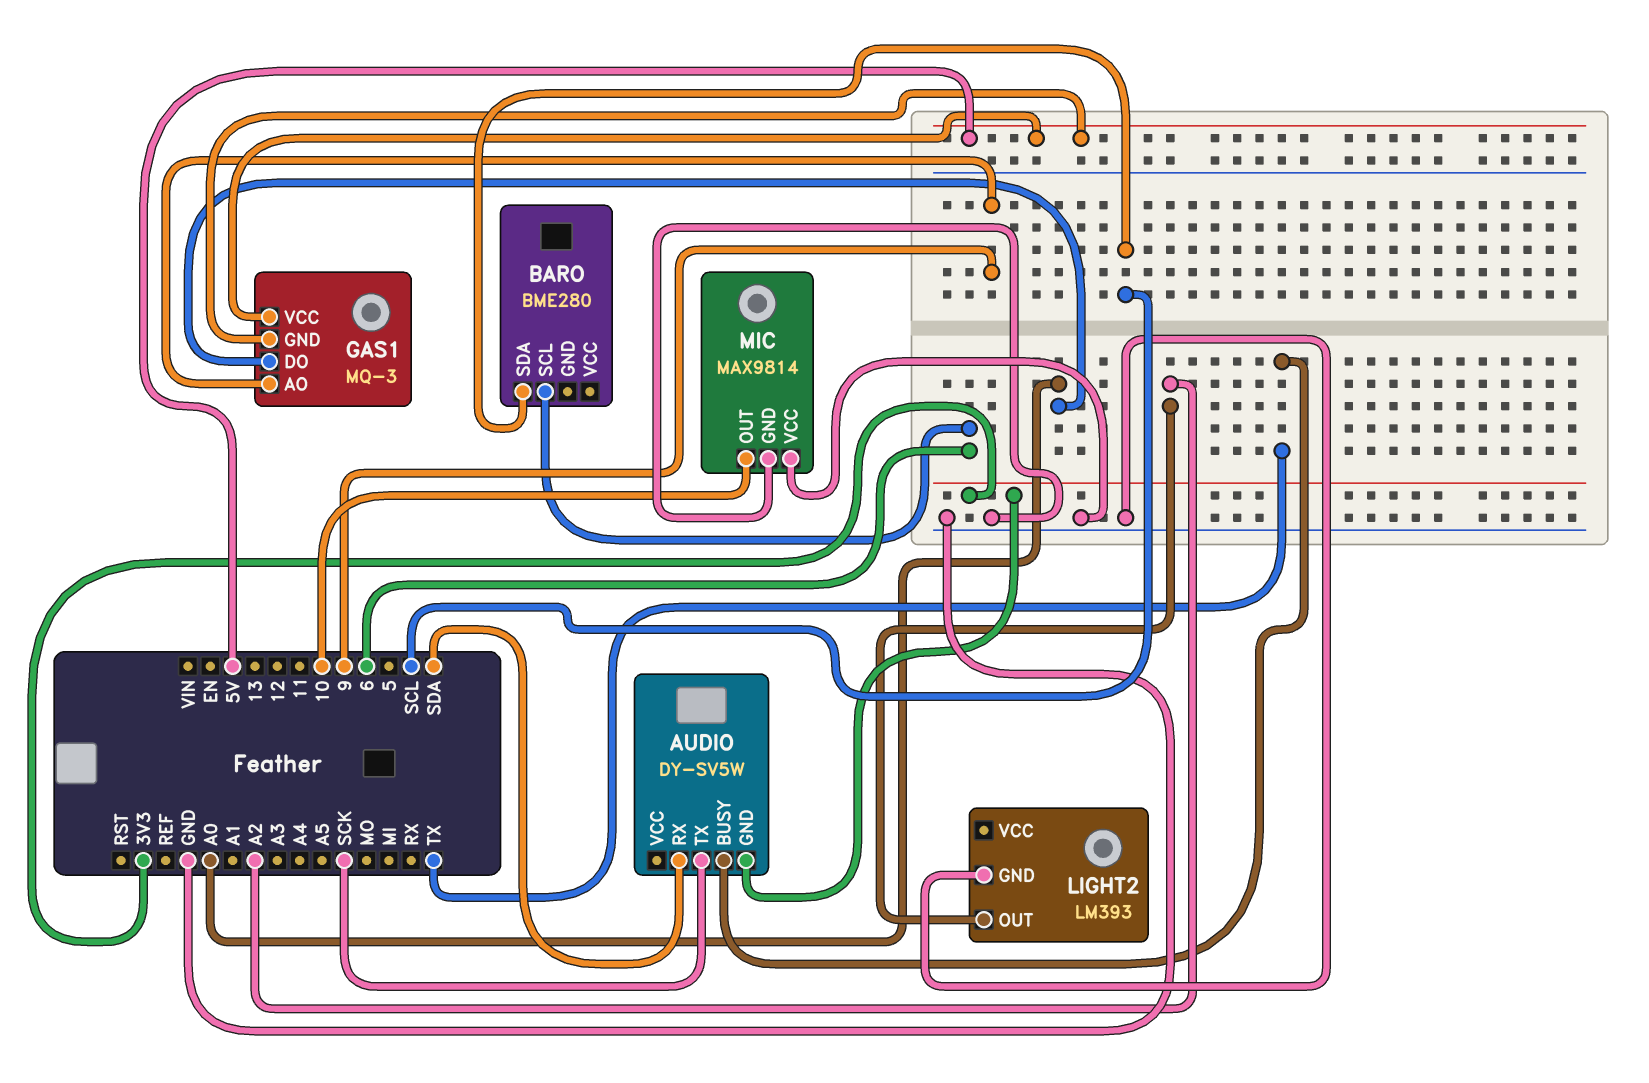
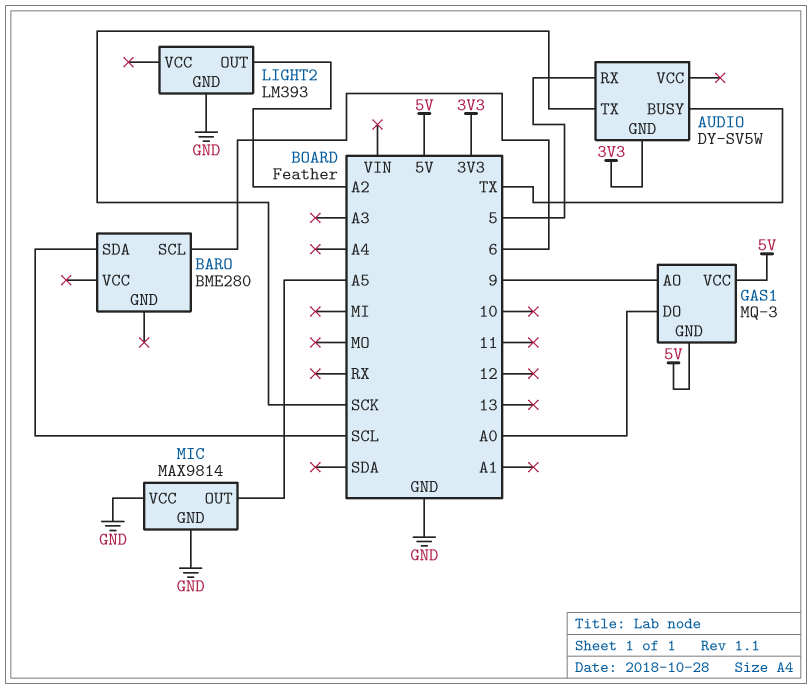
AUDIO pin RX: SDA -> 5
MIC pin OUT: 10 -> A5

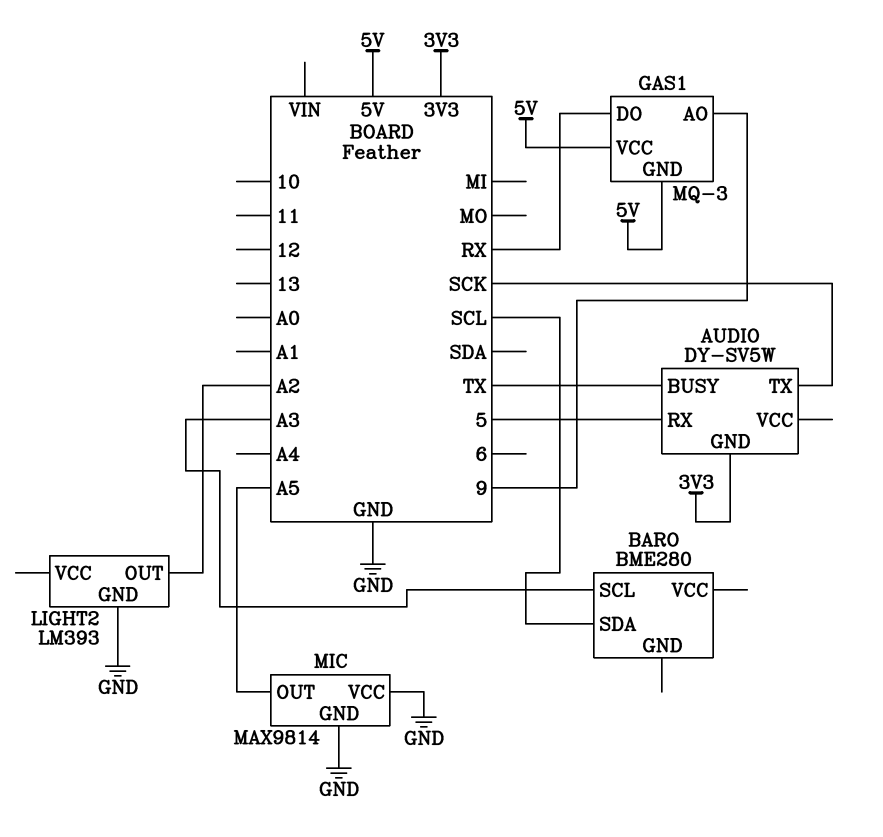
BARO pin SCL: 6 -> A3
GAS1 pin DO: A0 -> RX

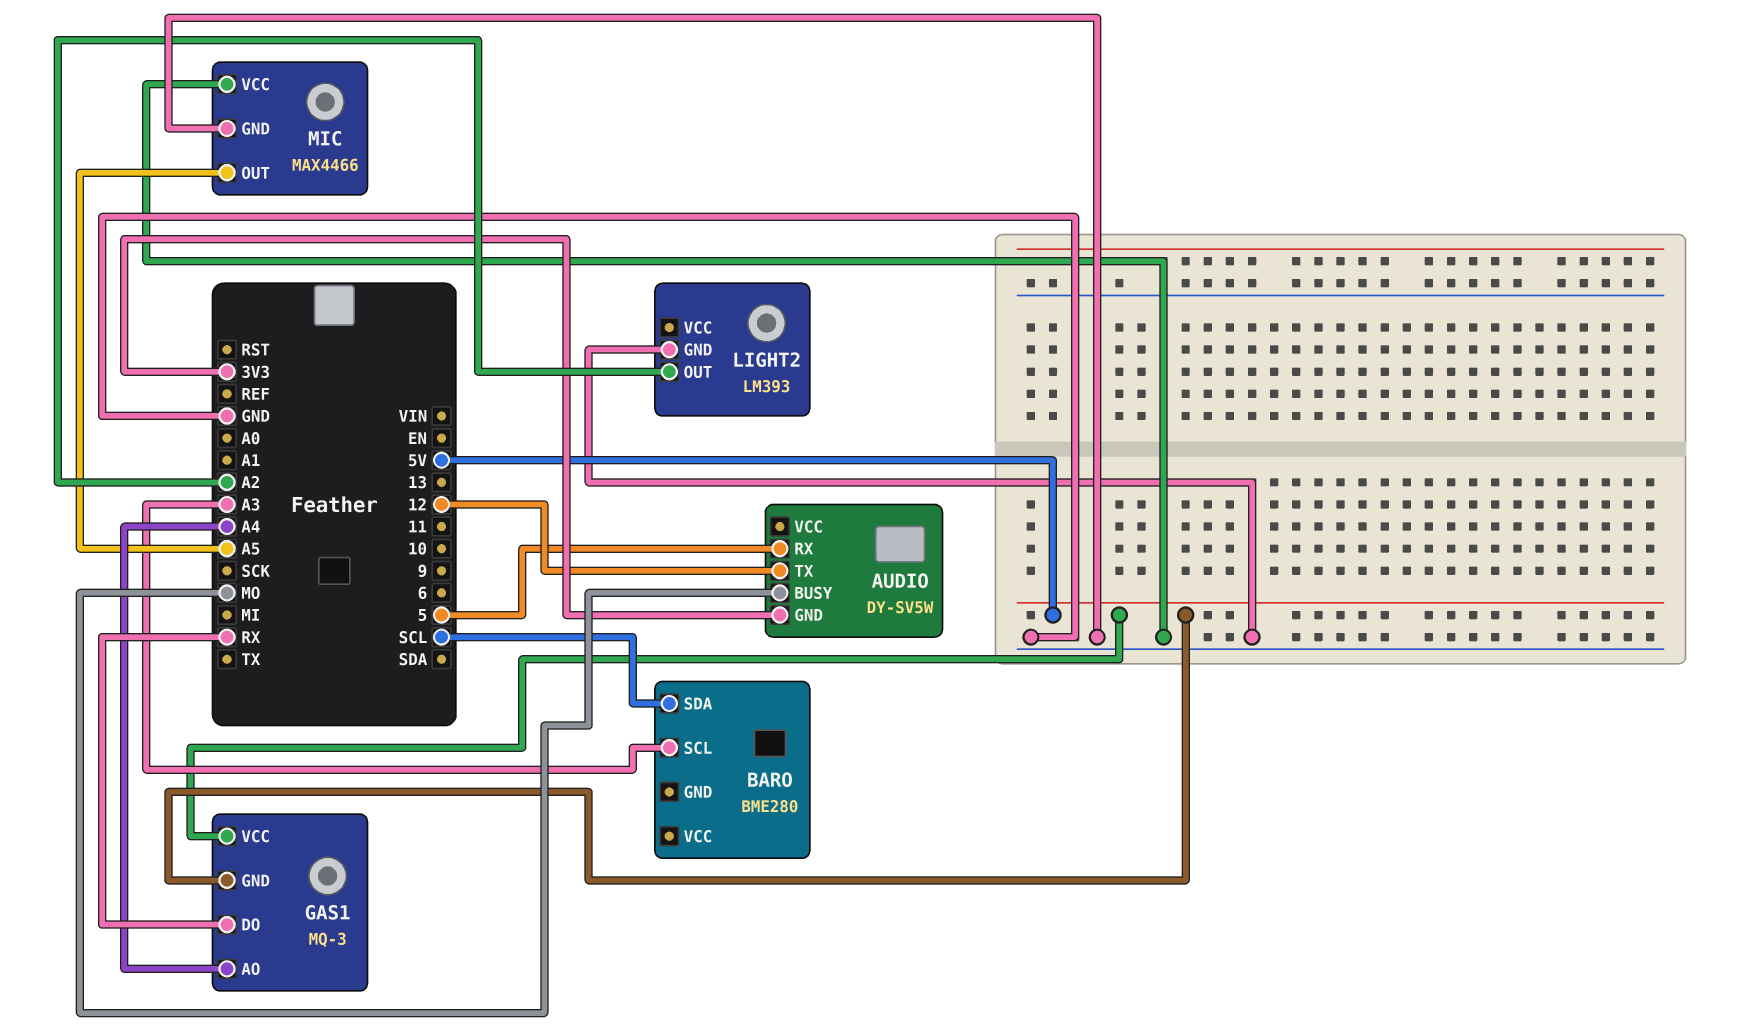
AUDIO pin BUSY: TX -> MO
AUDIO pin TX: SCK -> 12
GAS1 pin AO: 9 -> A4
MIC: MAX9814 -> MAX4466

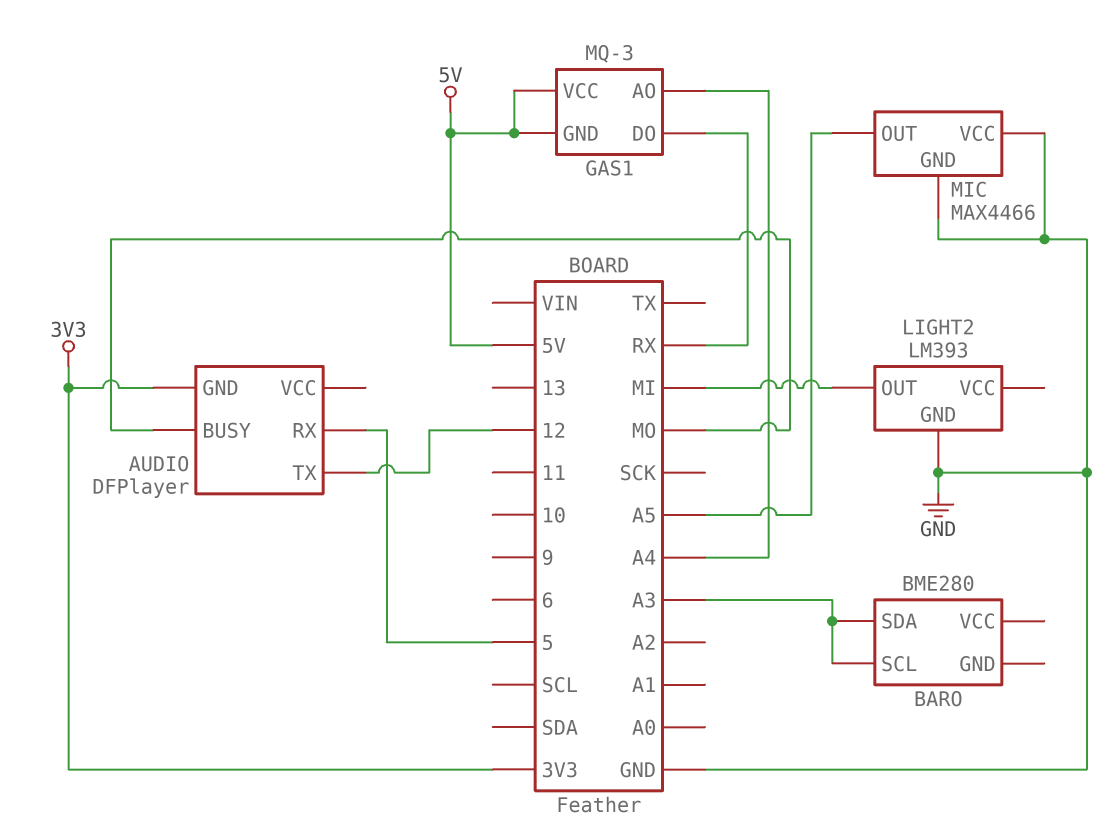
AUDIO: DY-SV5W -> DFPlayer
BARO pin SDA: SCL -> A3
LIGHT2 pin OUT: A2 -> MI

